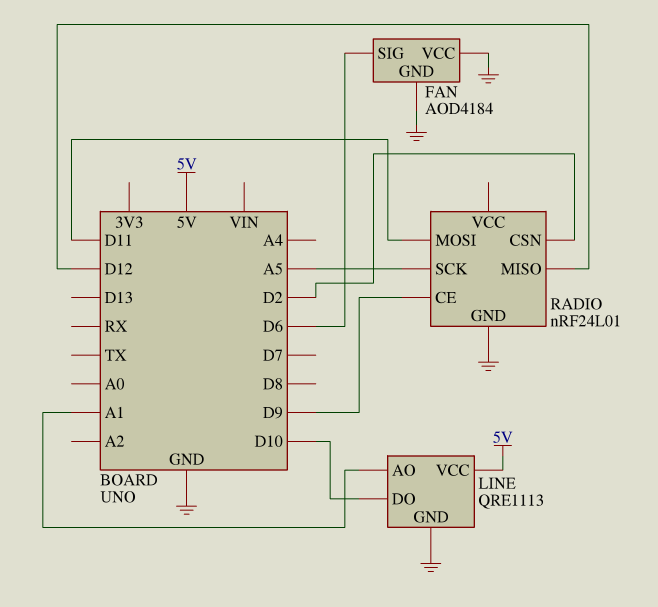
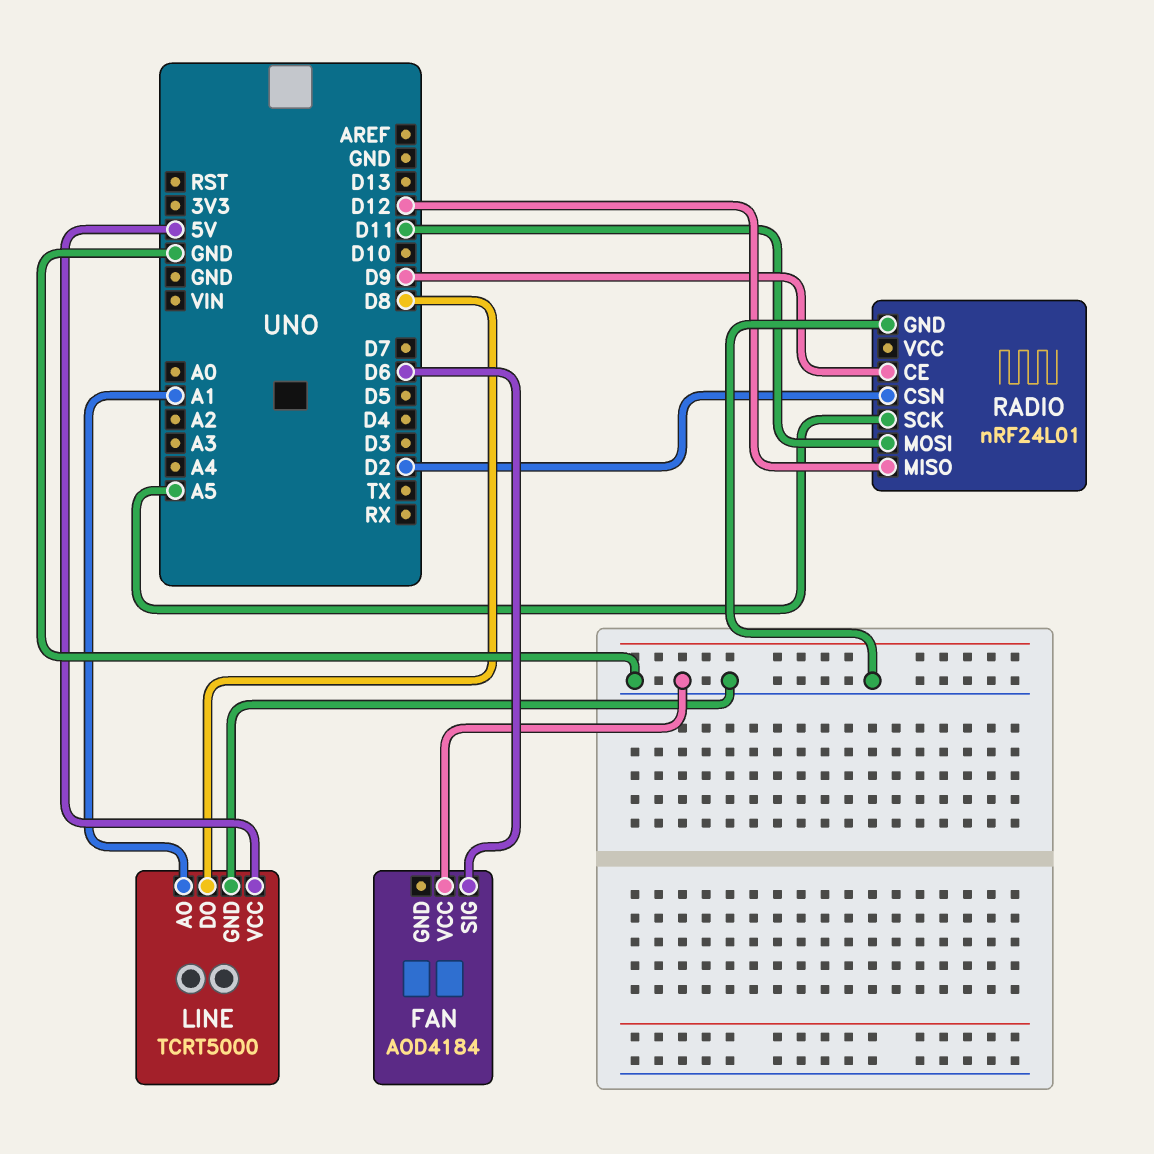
FAN pin GND: GND -> none
LINE: QRE1113 -> TCRT5000
LINE pin DO: D10 -> D8

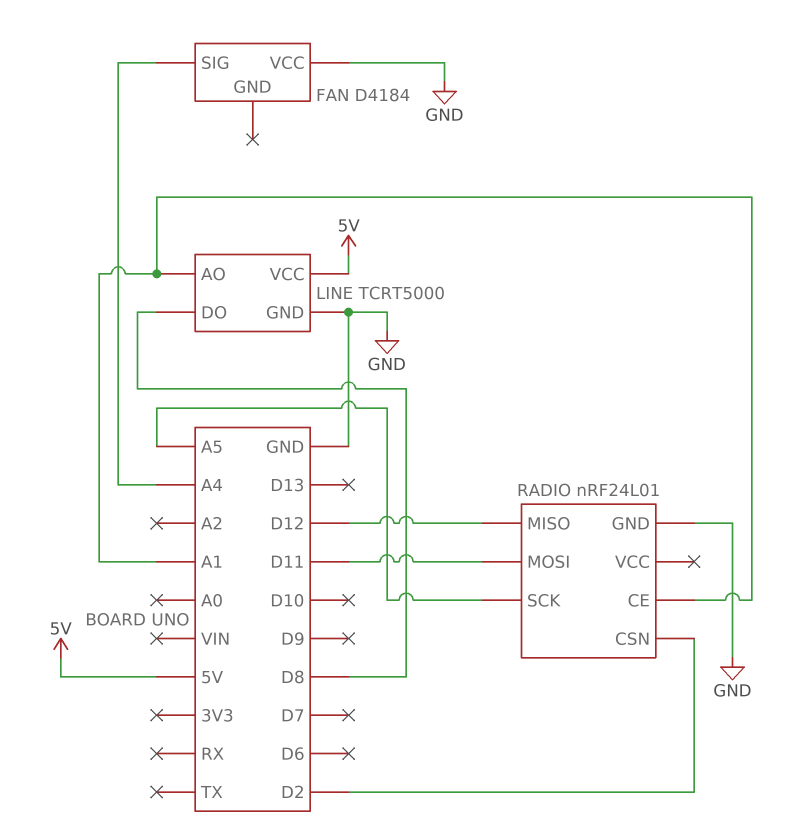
FAN: AOD4184 -> D4184
FAN pin SIG: D6 -> A4
RADIO pin CE: D9 -> A1

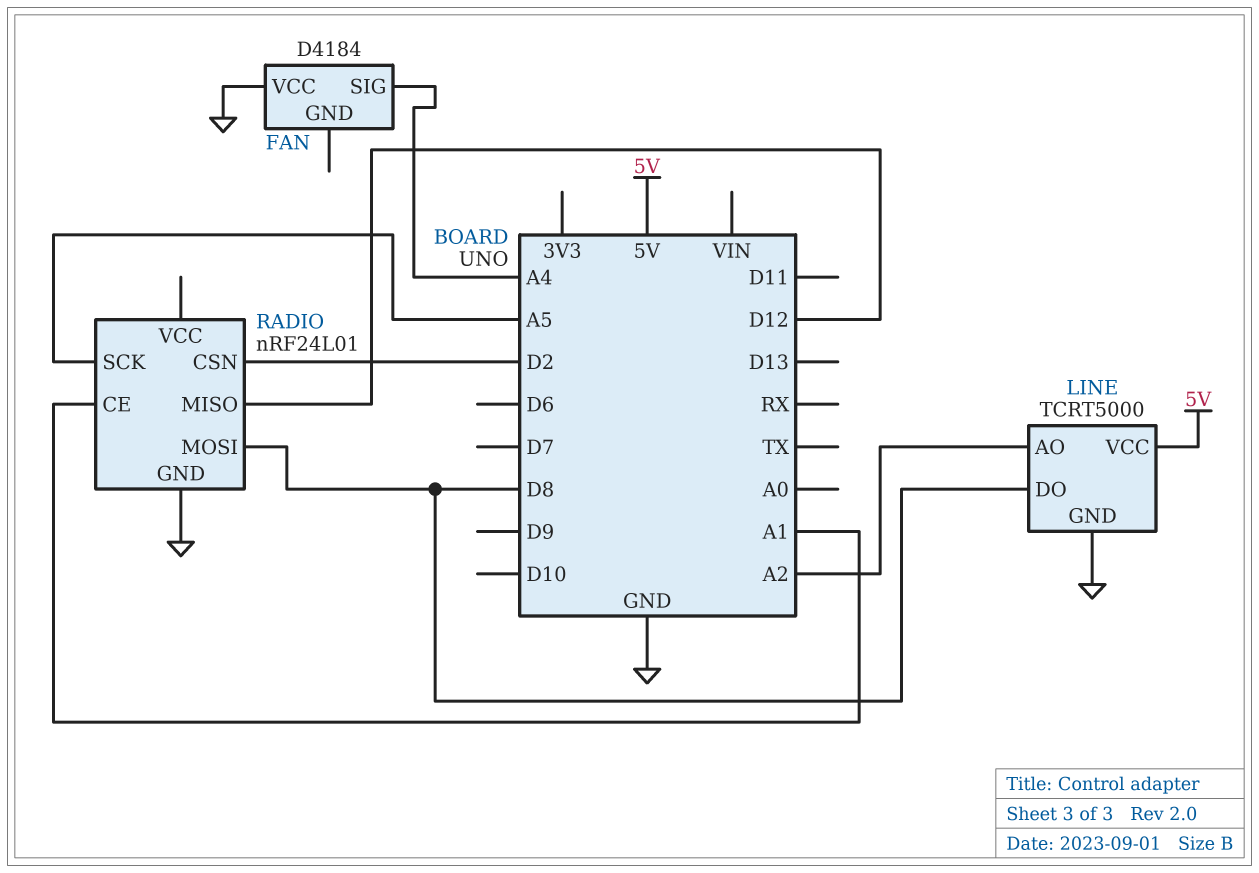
LINE pin AO: A1 -> A2
RADIO pin MOSI: D11 -> D8

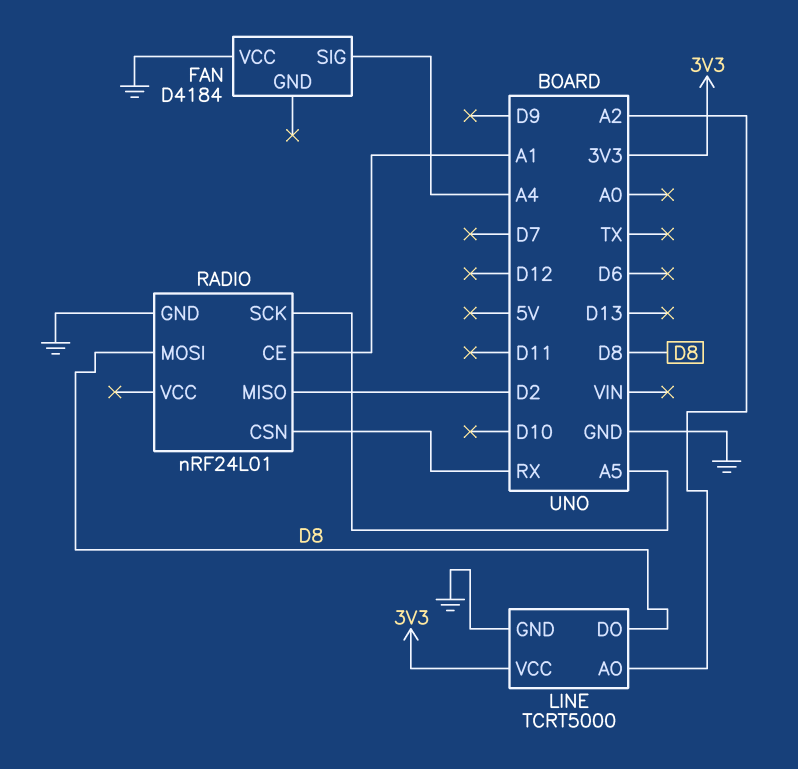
LINE pin VCC: 5V -> 3V3
RADIO pin CSN: D2 -> RX
RADIO pin MISO: D12 -> D2

